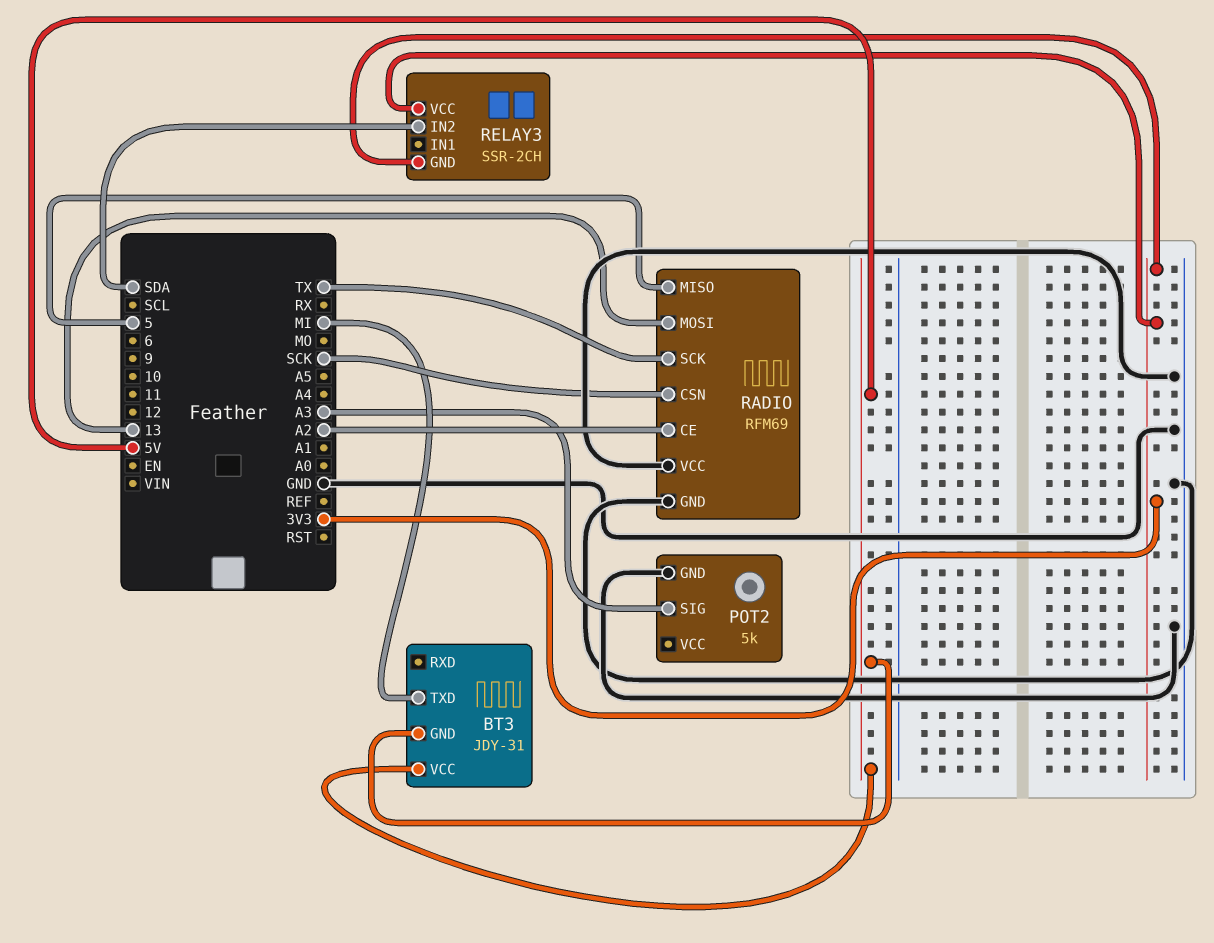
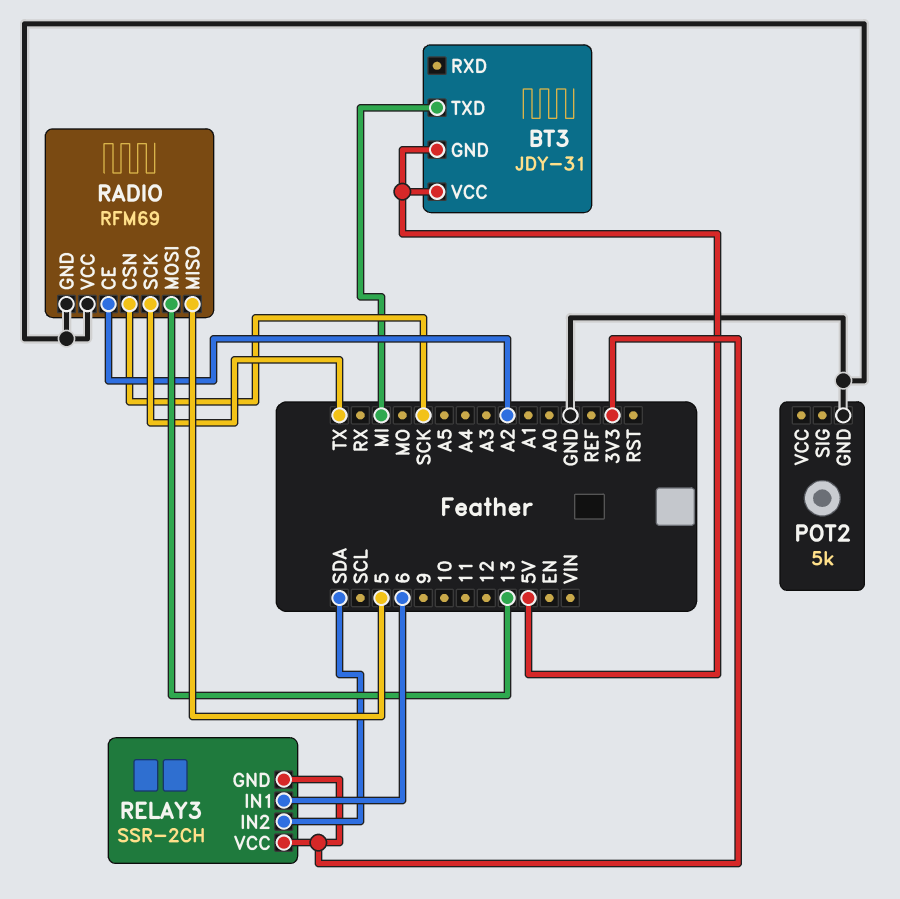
POT2 pin SIG: A3 -> none
RELAY3 pin IN1: none -> 6

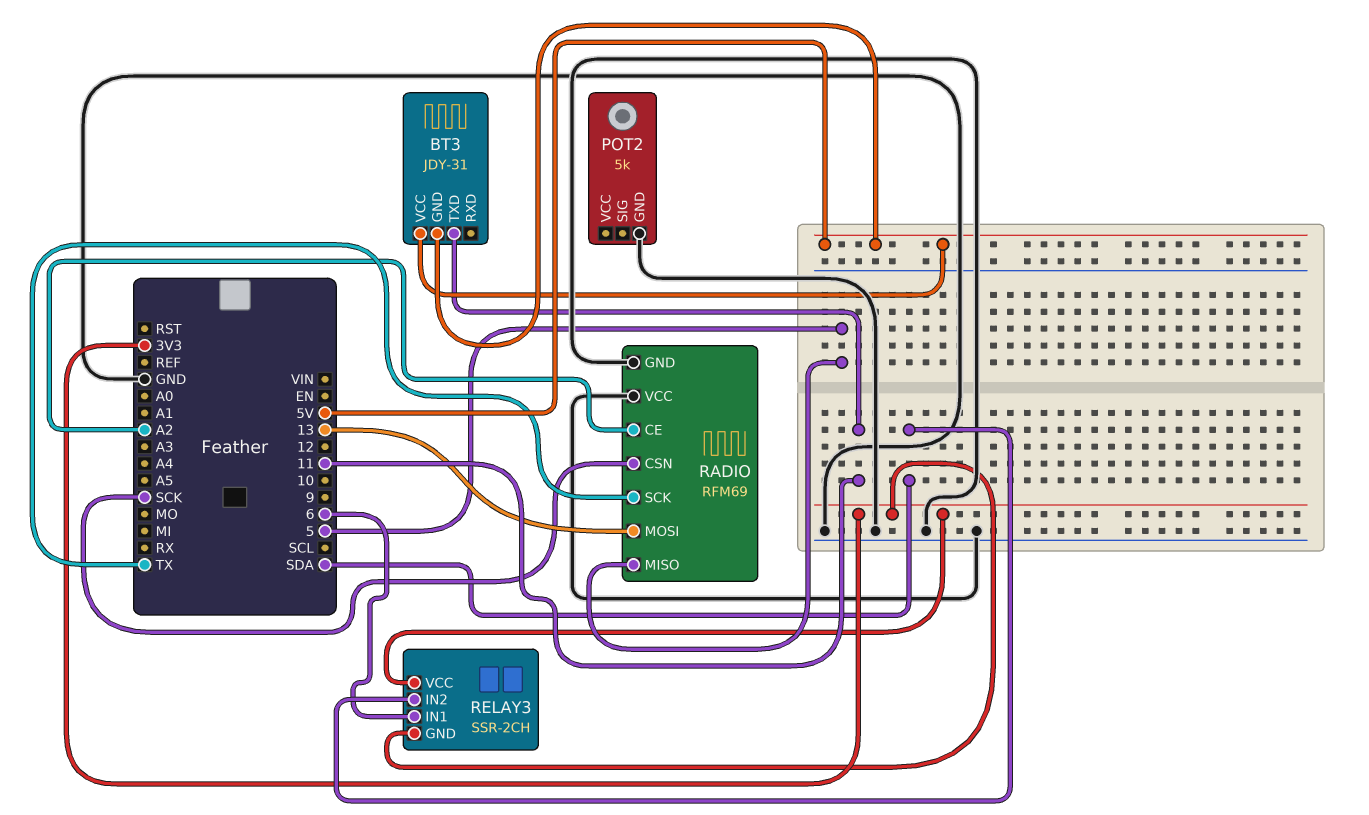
BT3 pin TXD: MI -> 11

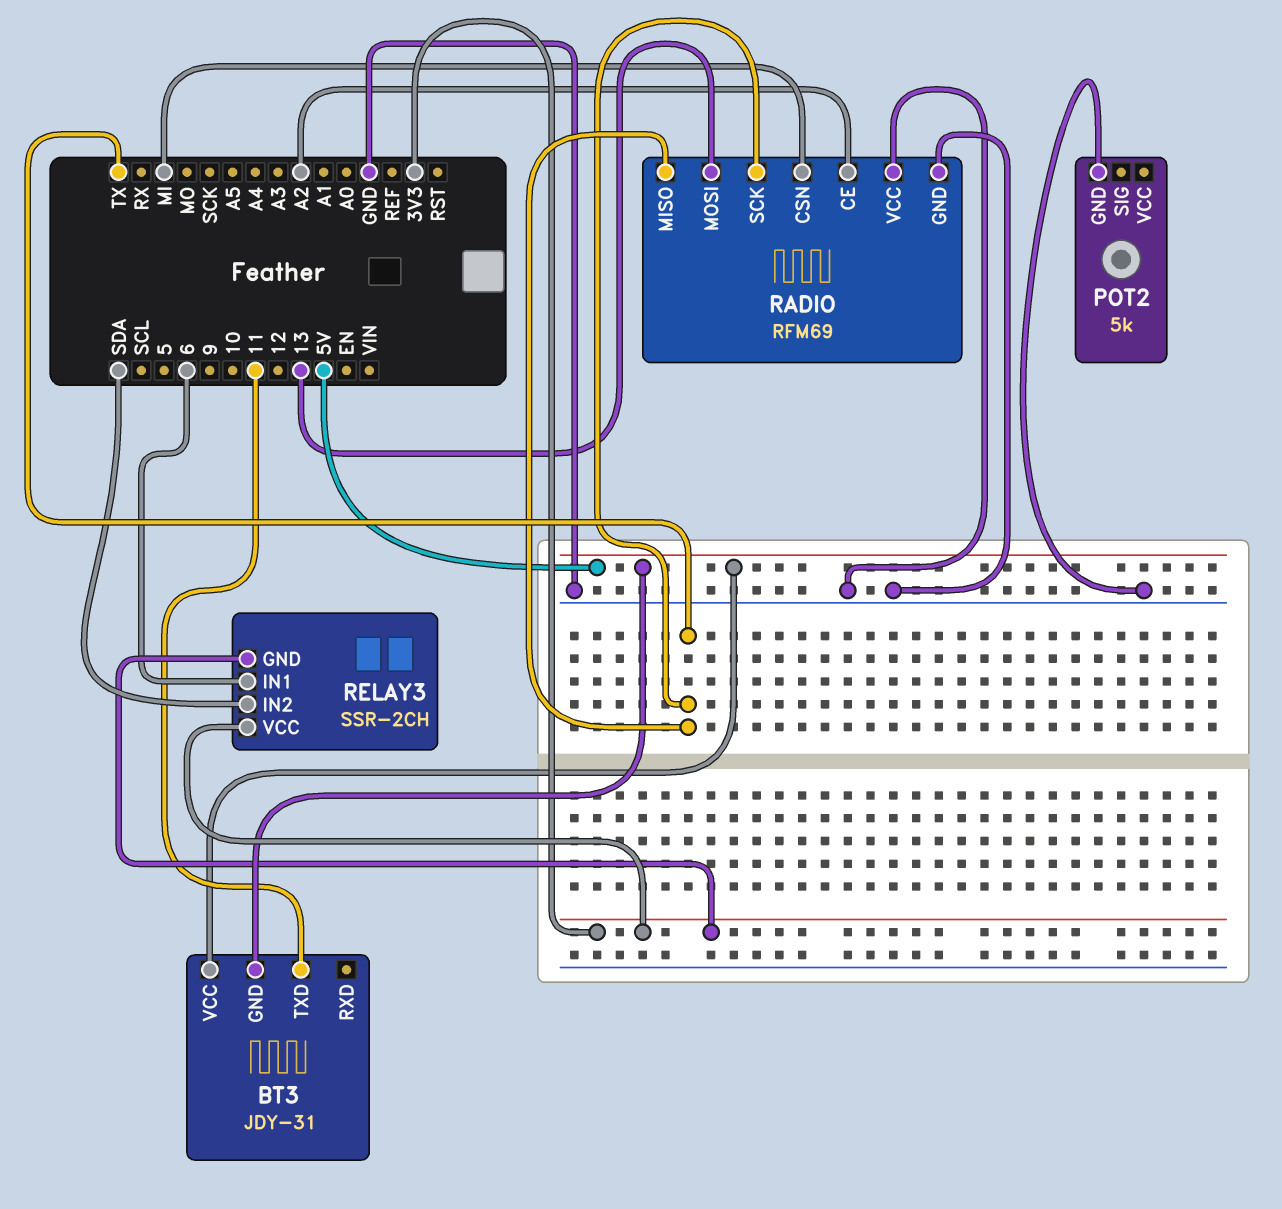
RADIO pin CSN: SCK -> MI
RADIO pin MISO: 5 -> TX

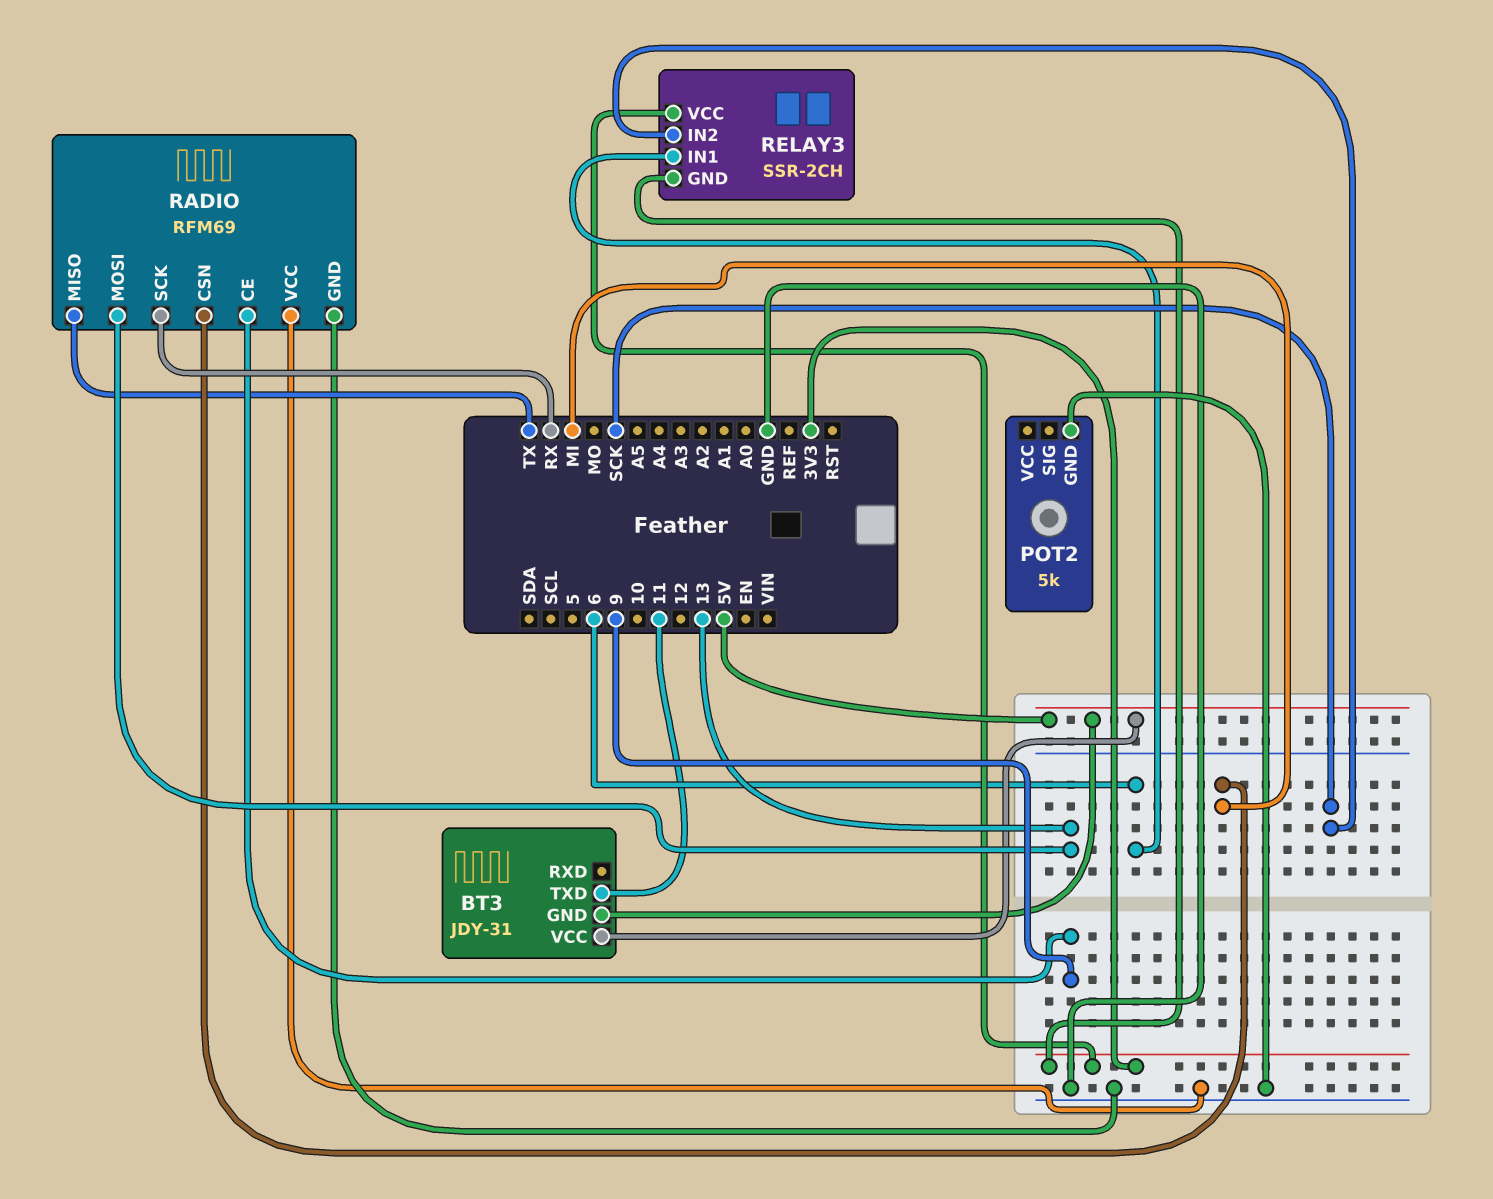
RADIO pin CE: A2 -> 9
RADIO pin SCK: TX -> RX
RELAY3 pin IN2: SDA -> SCK

